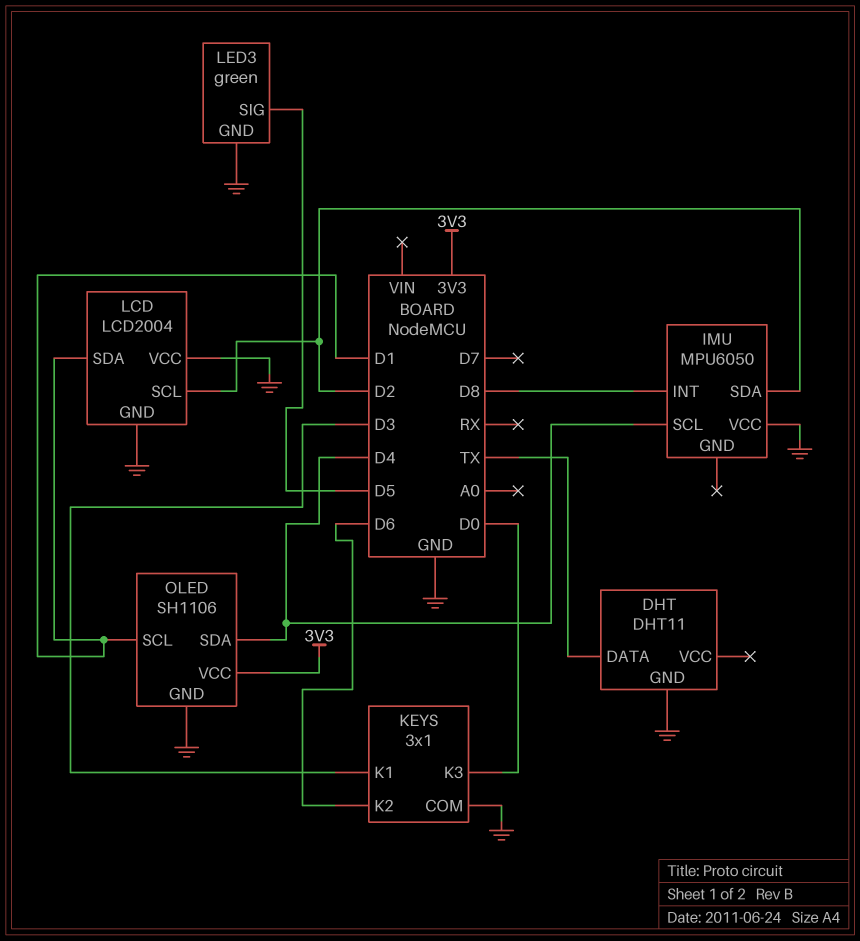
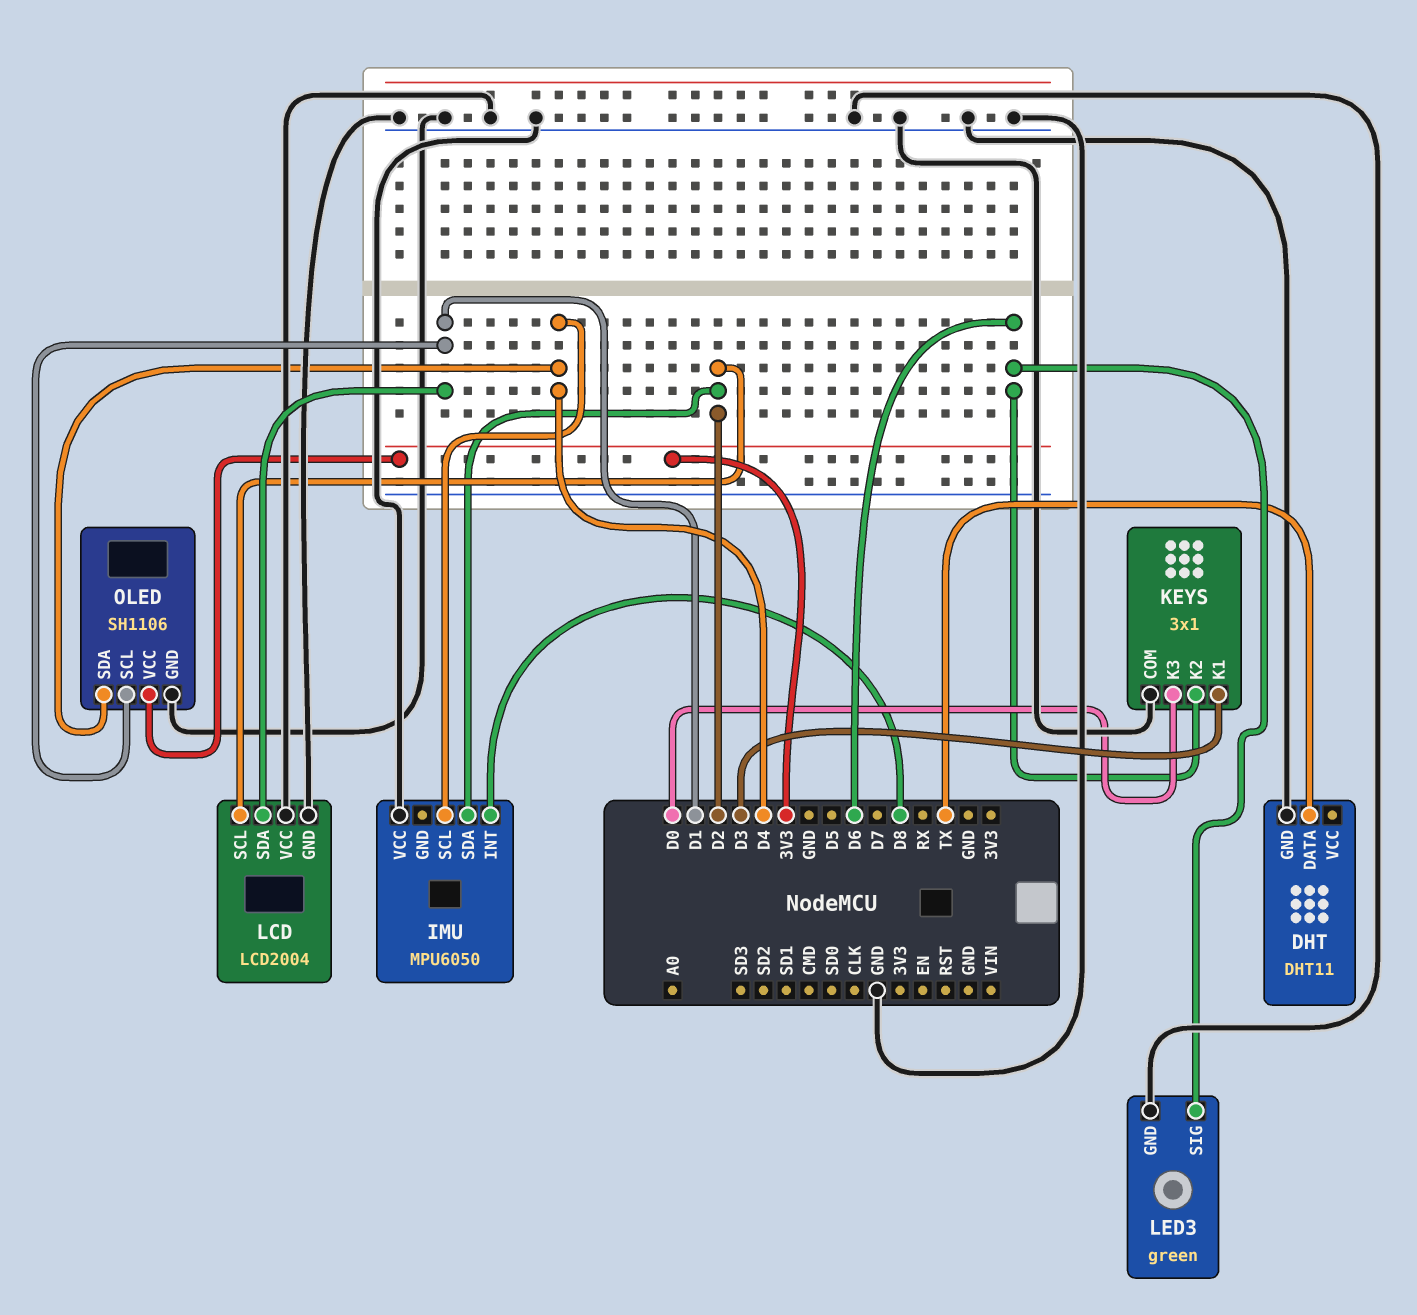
LED3 pin SIG: D5 -> D6

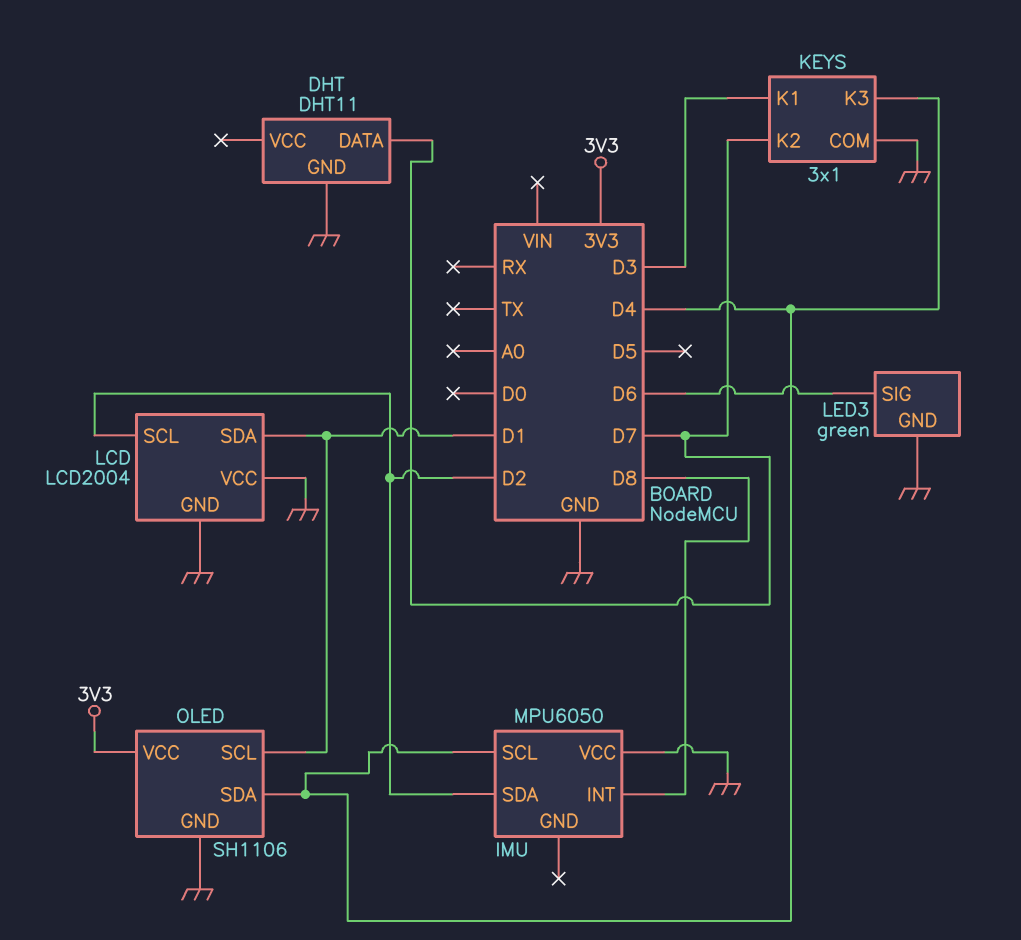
DHT pin DATA: TX -> D7
KEYS pin K2: D6 -> D7
KEYS pin K3: D0 -> D4

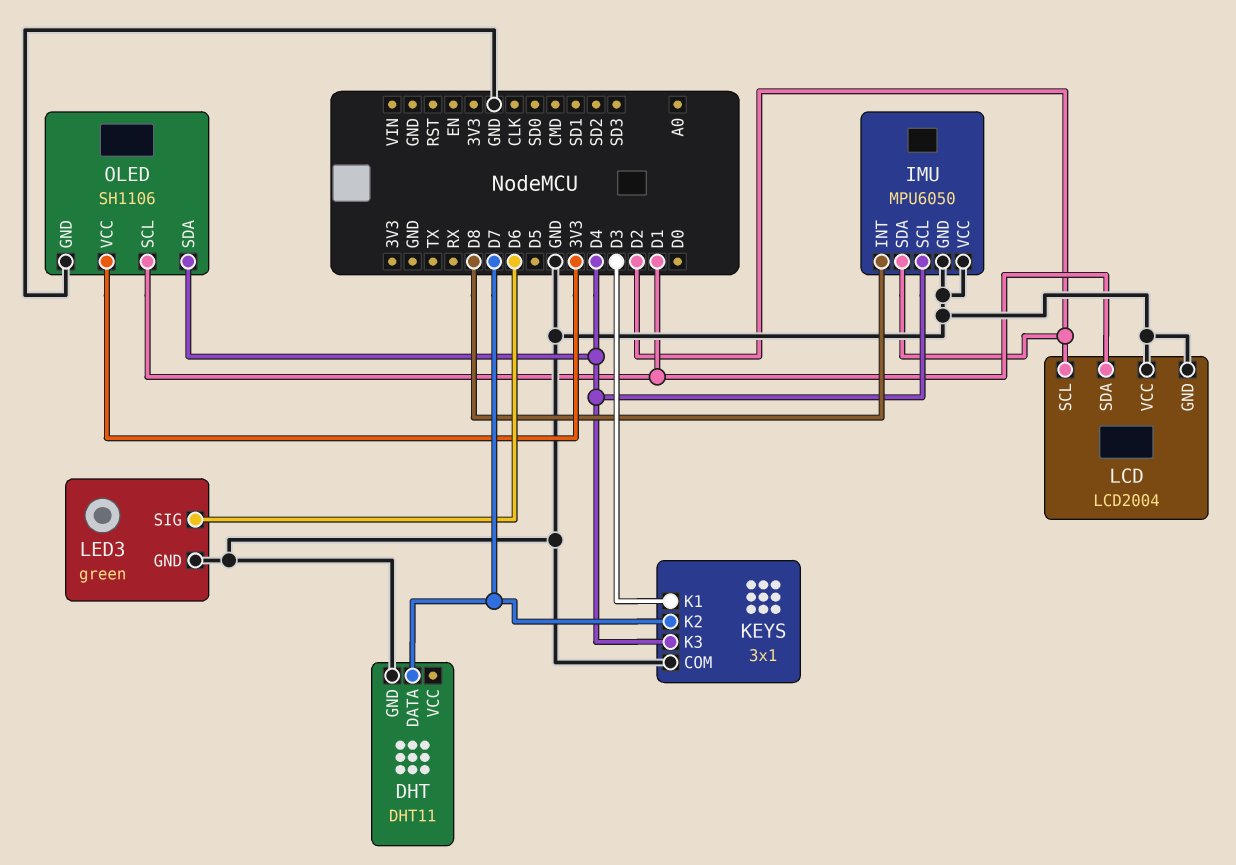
IMU pin GND: none -> GND

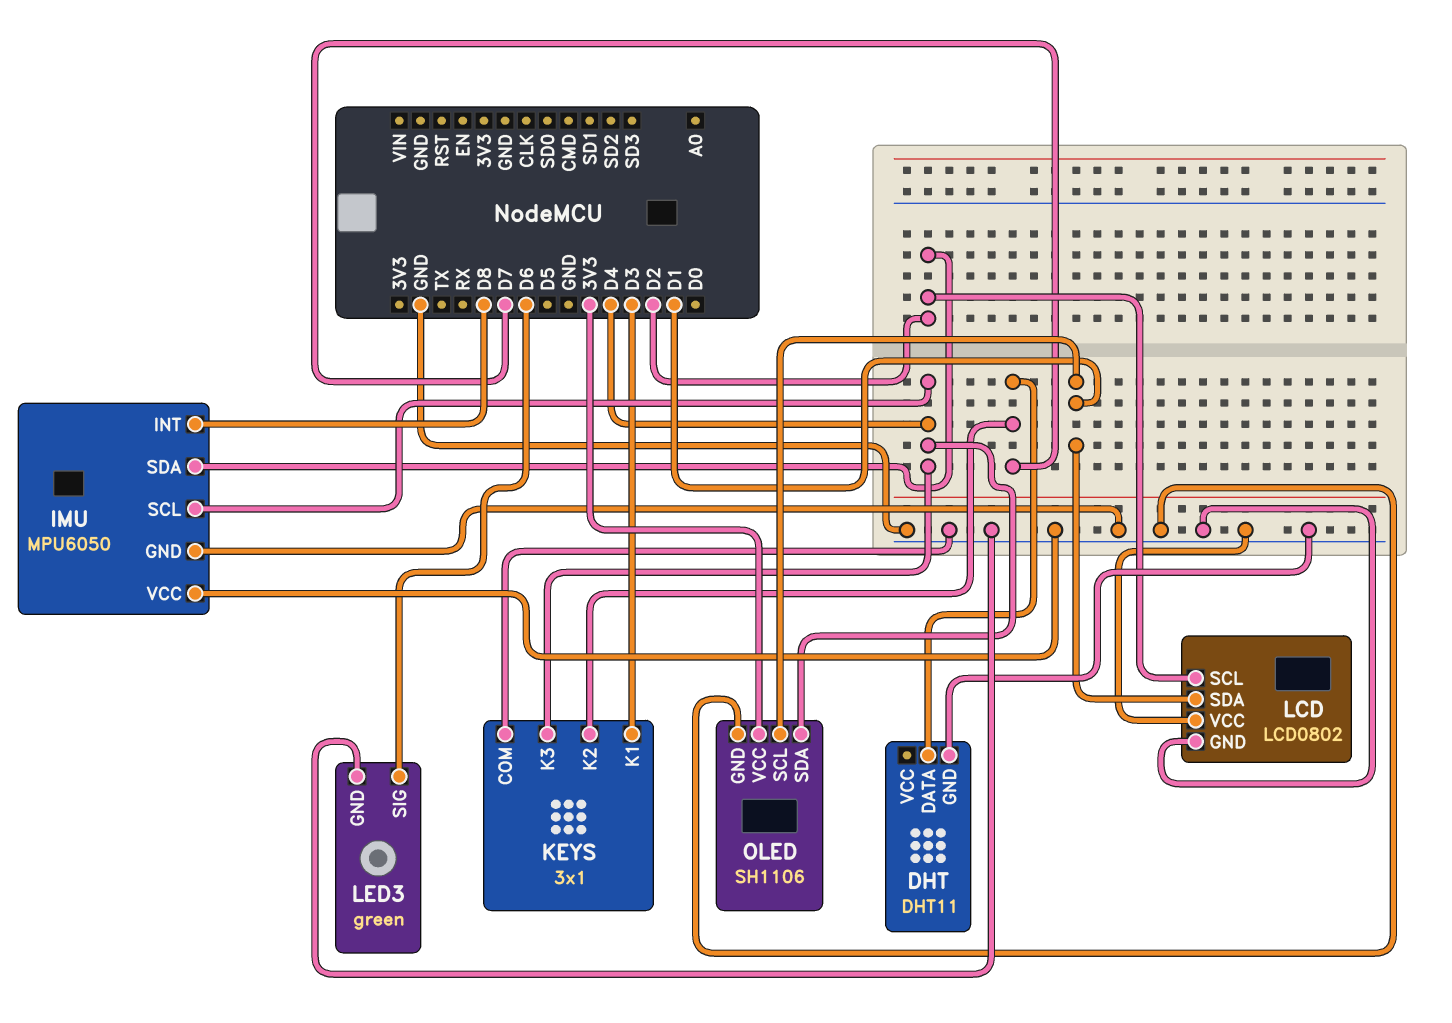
LCD: LCD2004 -> LCD0802

